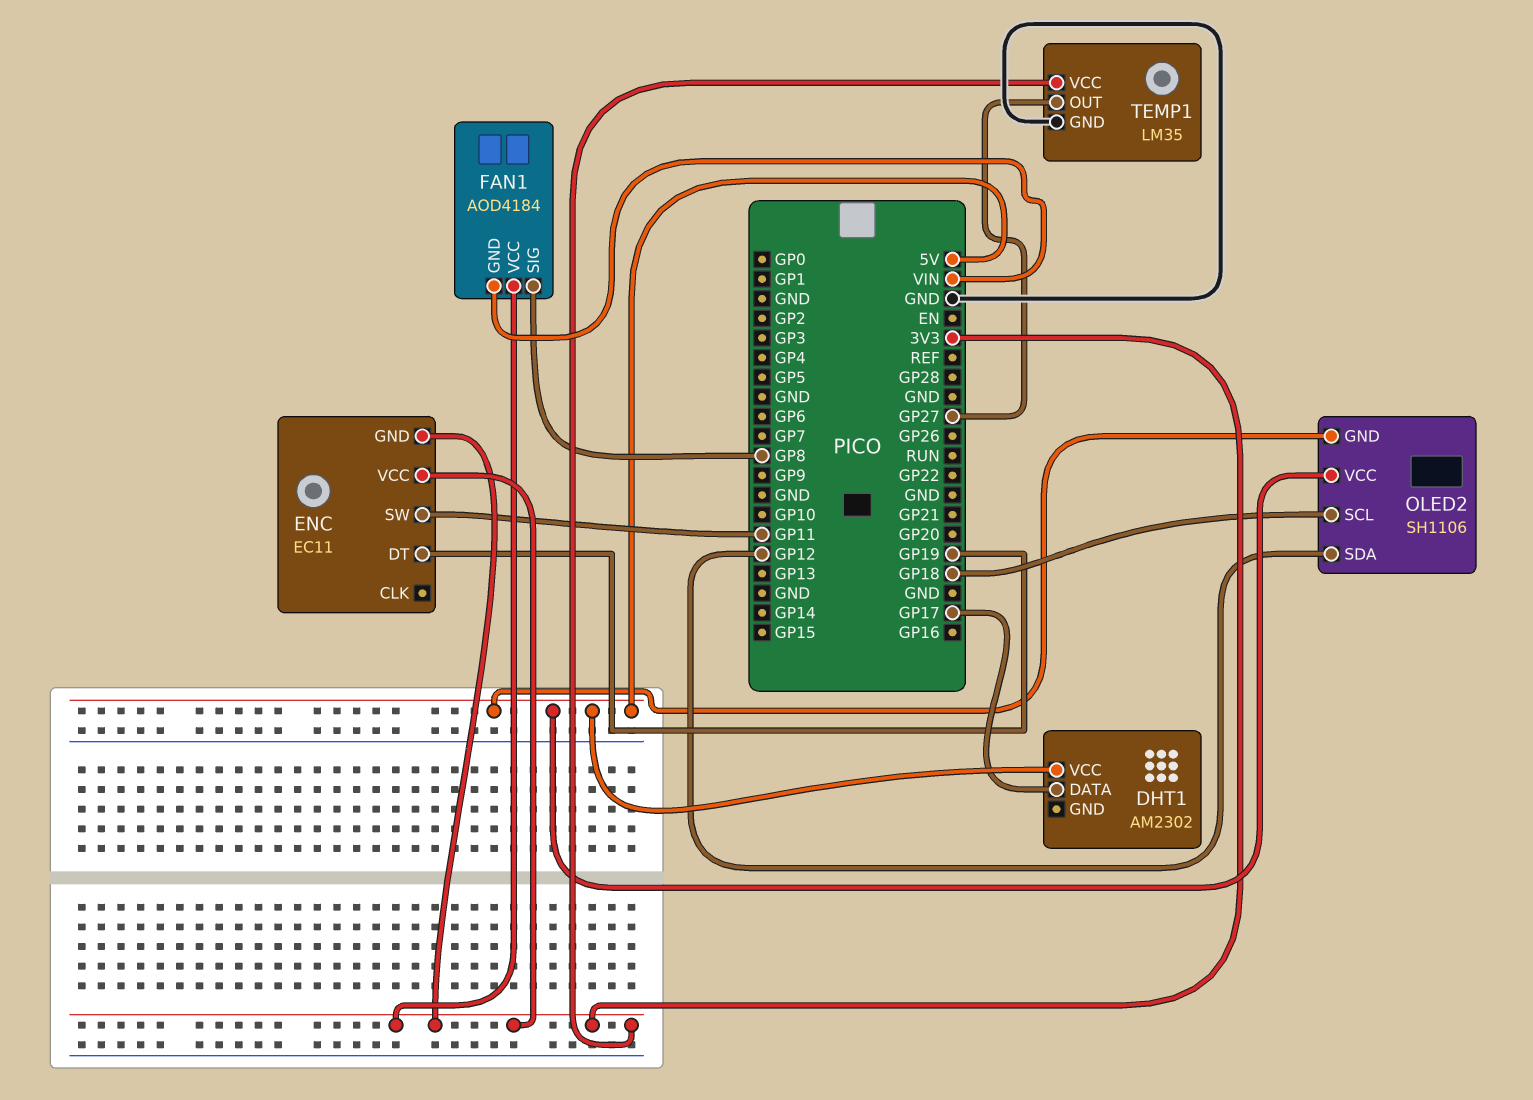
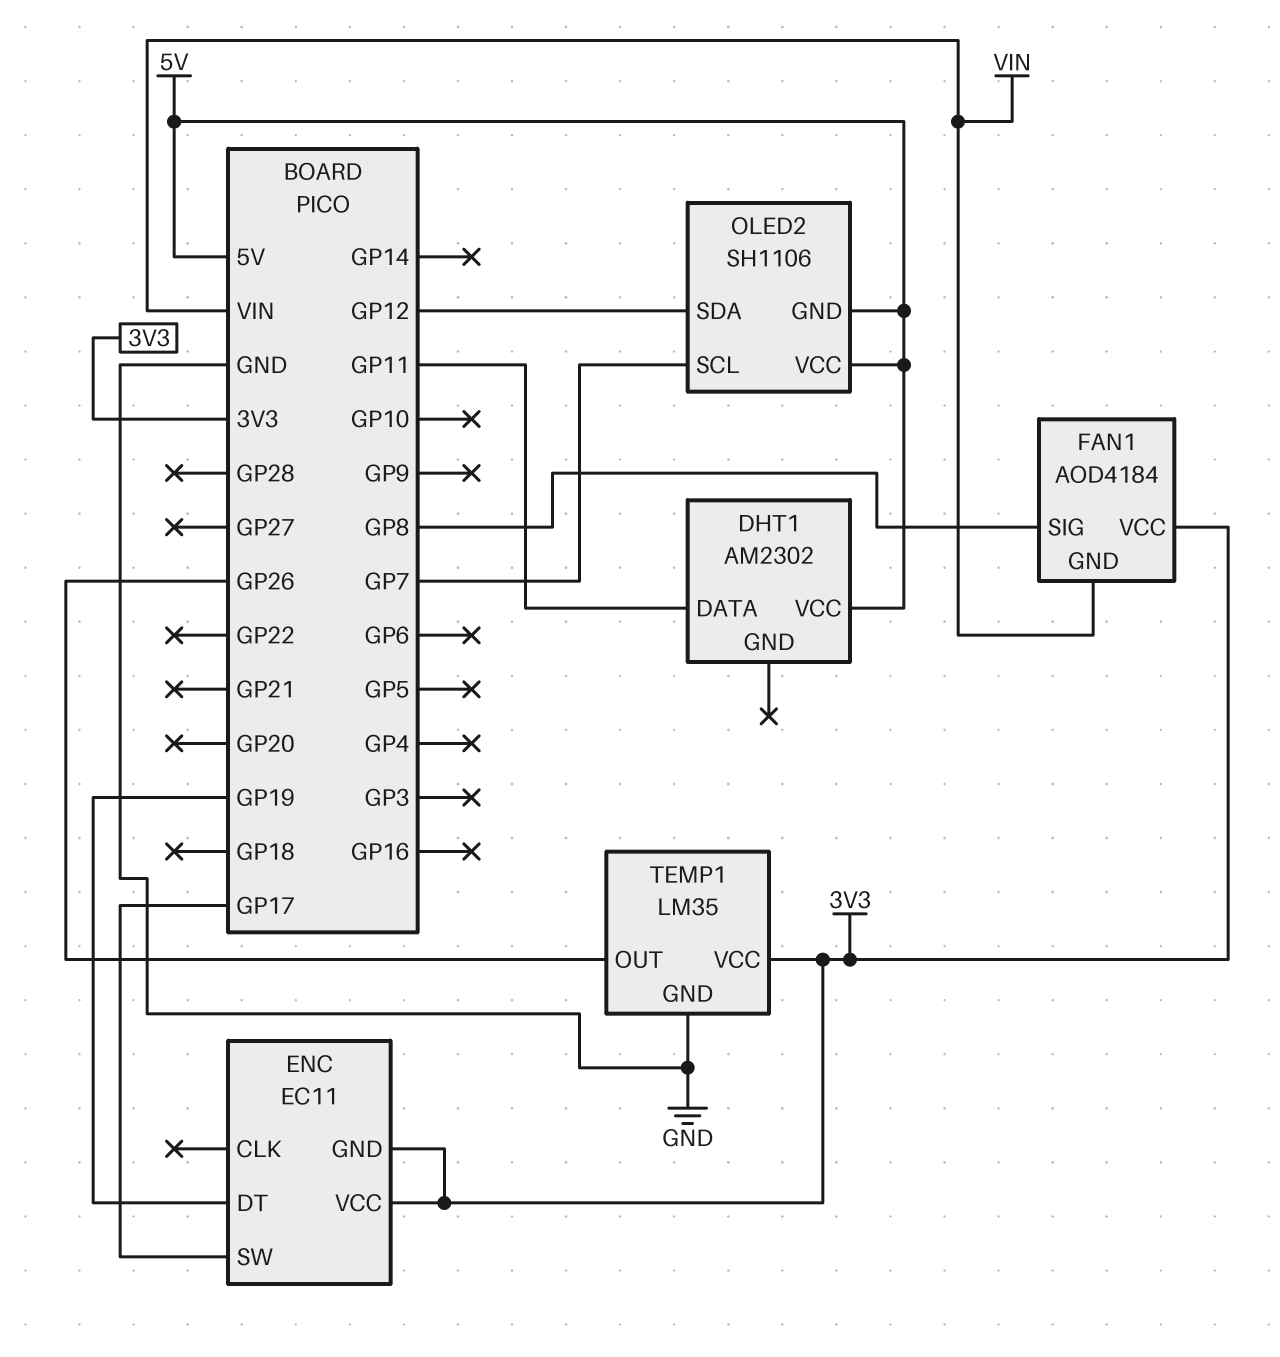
DHT1 pin DATA: GP17 -> GP11
ENC pin SW: GP11 -> GP17
OLED2 pin SCL: GP18 -> GP7
TEMP1 pin OUT: GP27 -> GP26

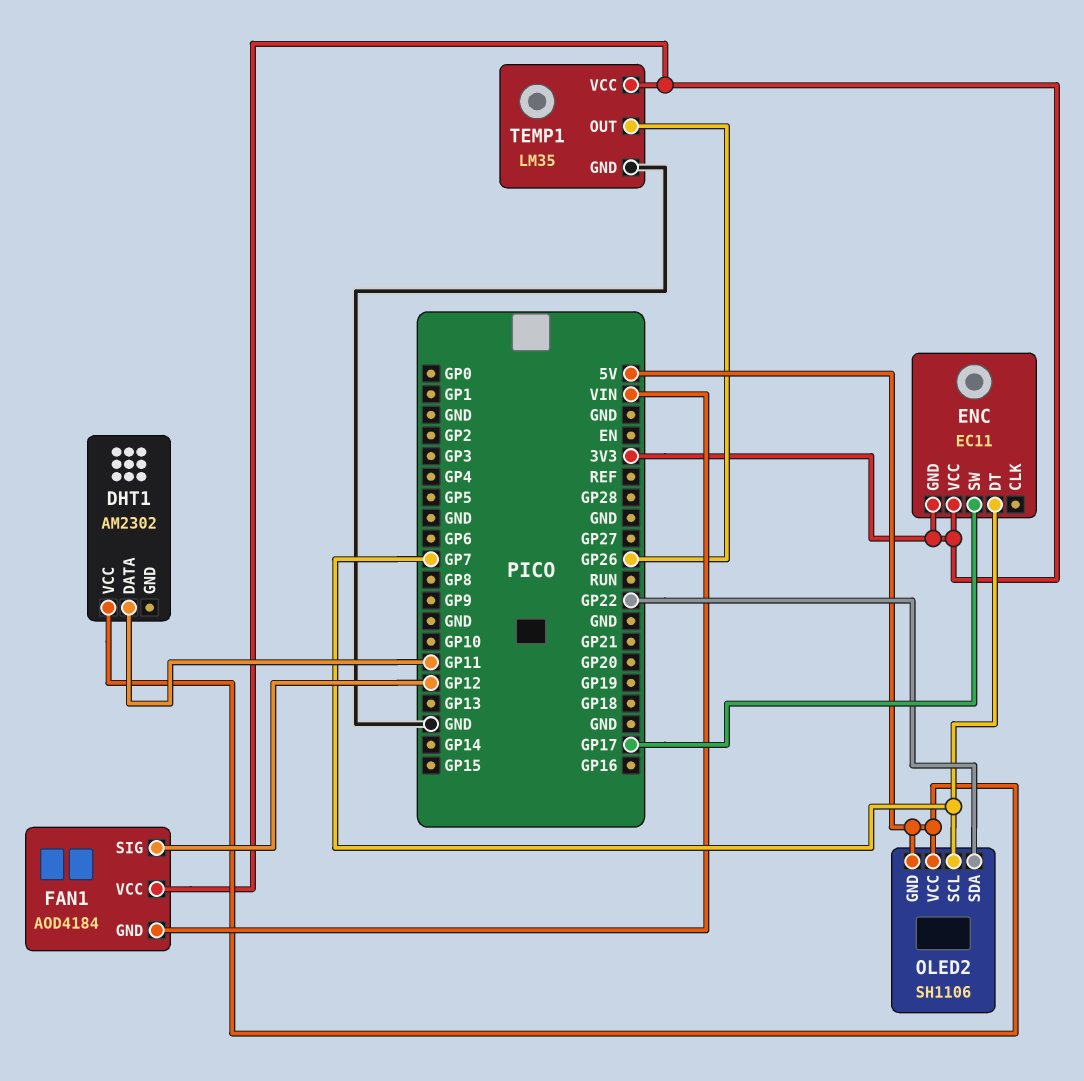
ENC pin DT: GP19 -> GP7
FAN1 pin SIG: GP8 -> GP12
OLED2 pin SDA: GP12 -> GP22

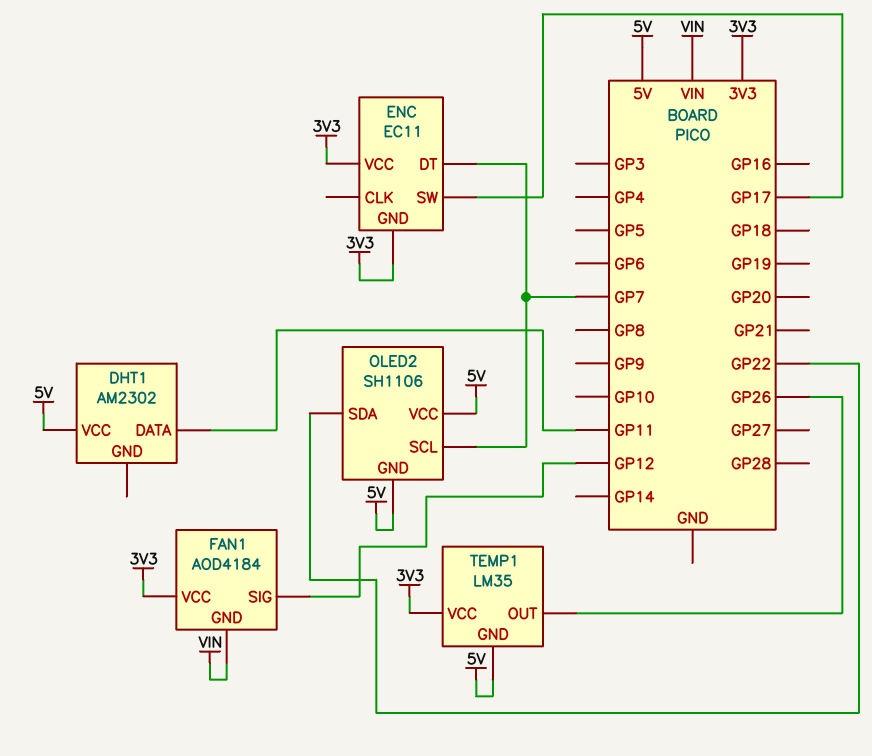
TEMP1 pin GND: GND -> 5V

